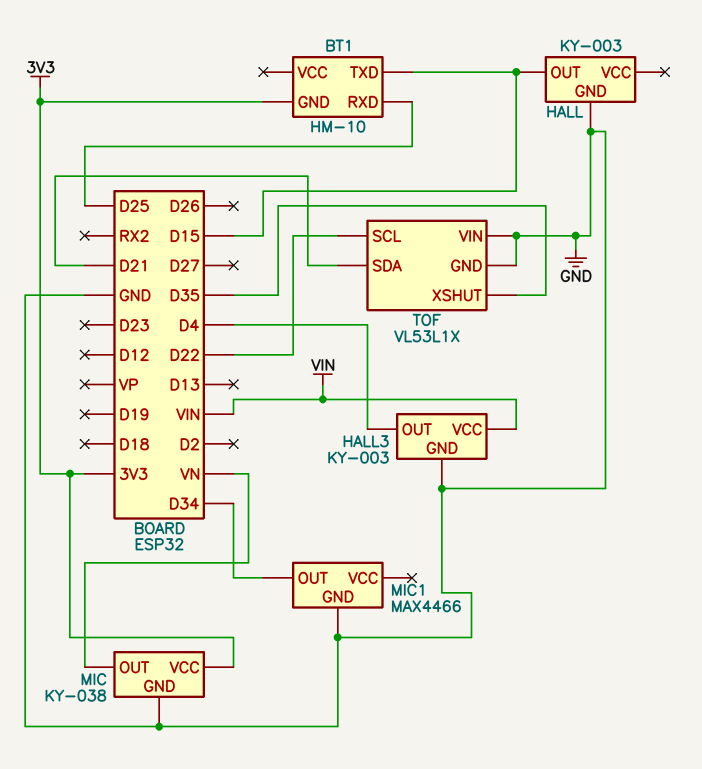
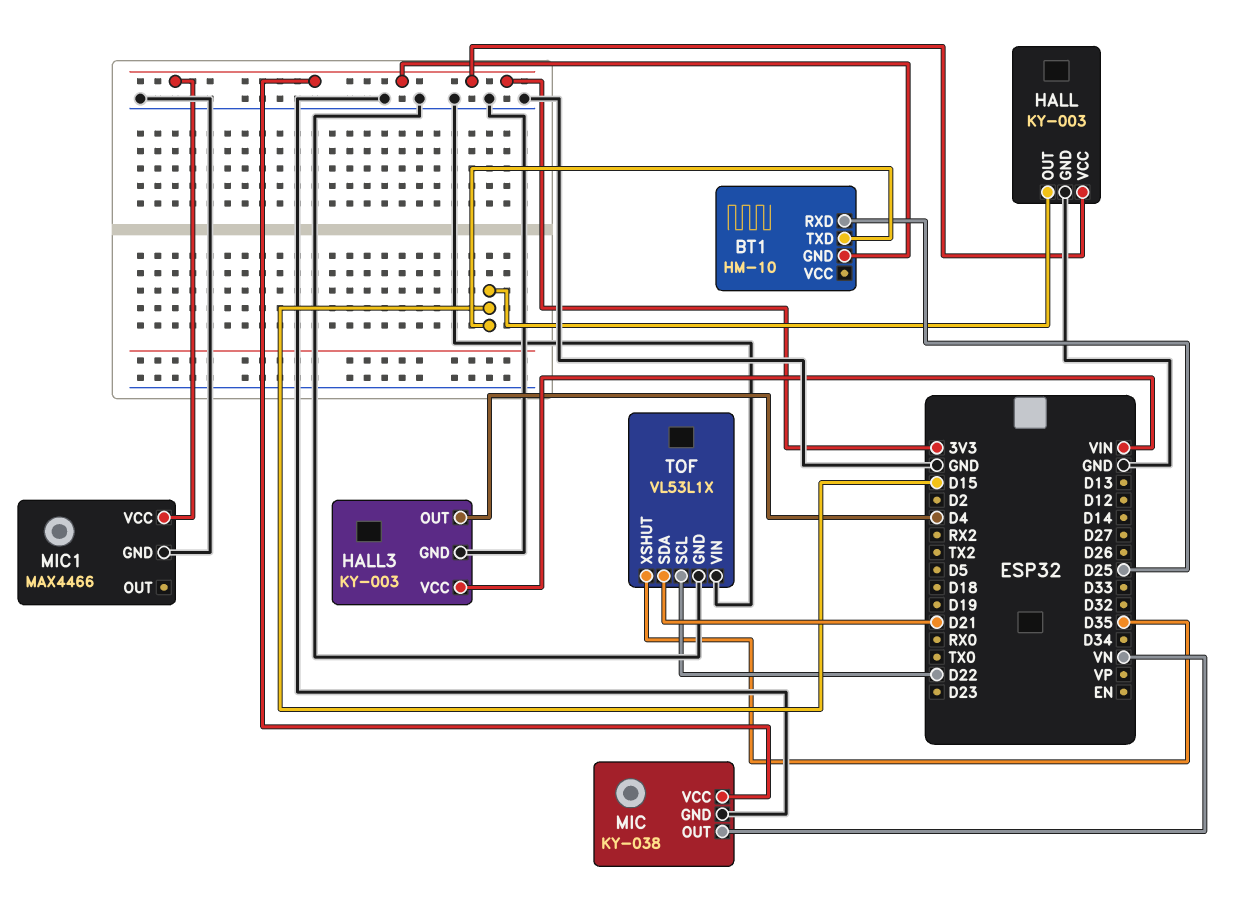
HALL pin VCC: none -> 3V3
MIC1 pin OUT: D34 -> none
MIC1 pin VCC: none -> 3V3

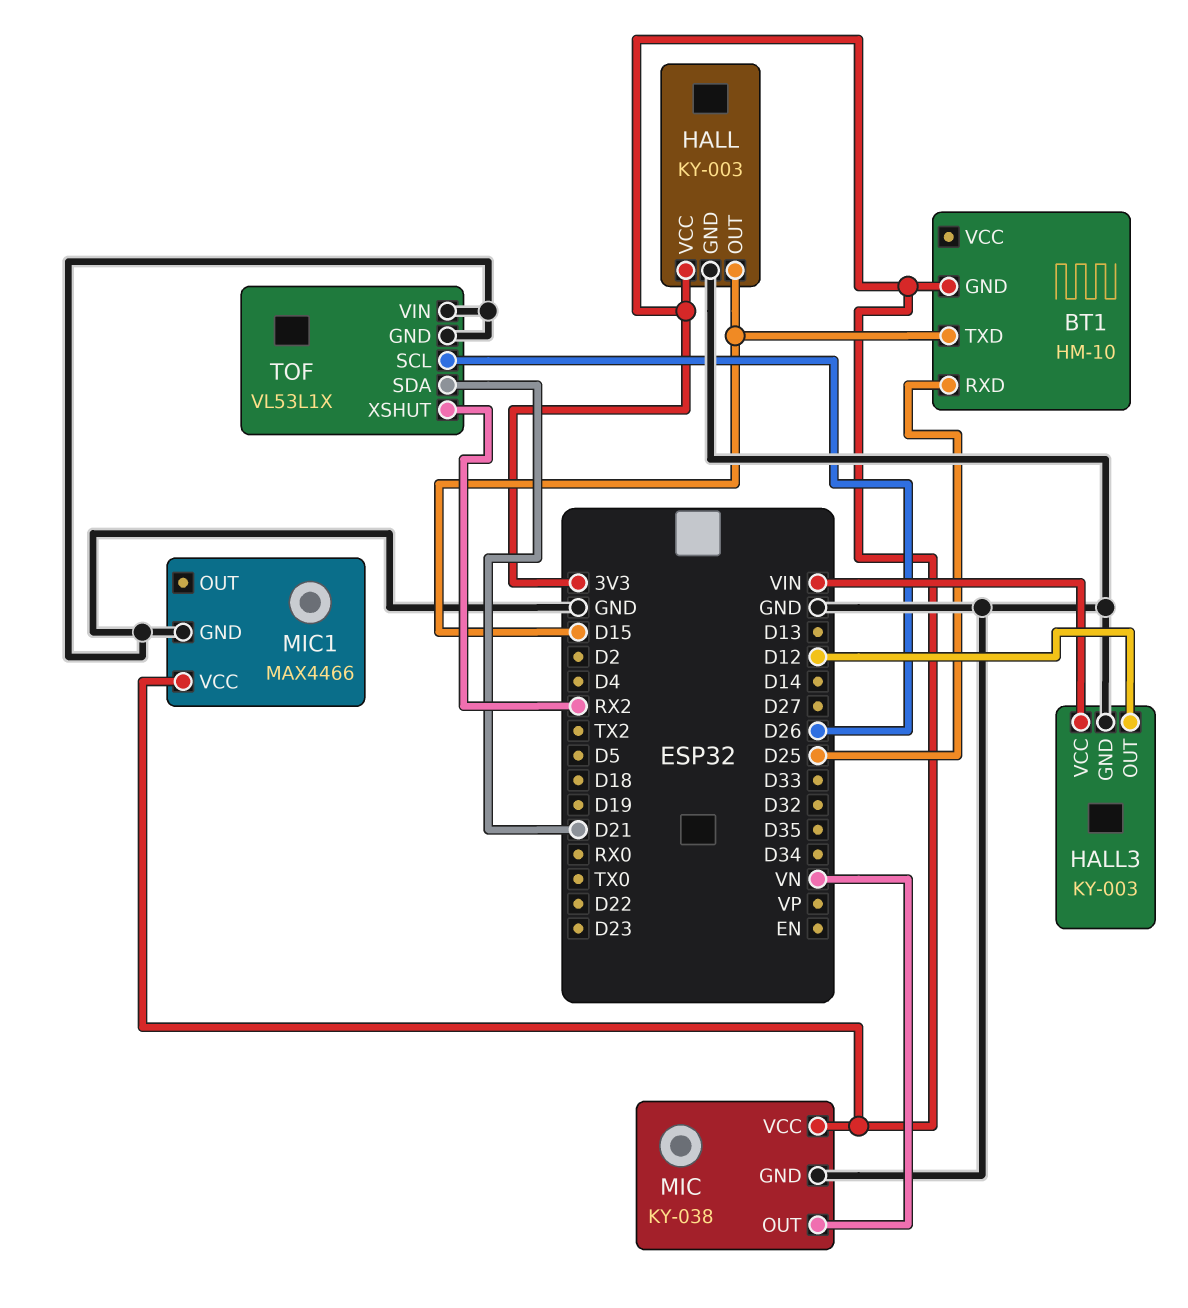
HALL3 pin OUT: D4 -> D12
TOF pin SCL: D22 -> D26
TOF pin XSHUT: D35 -> RX2

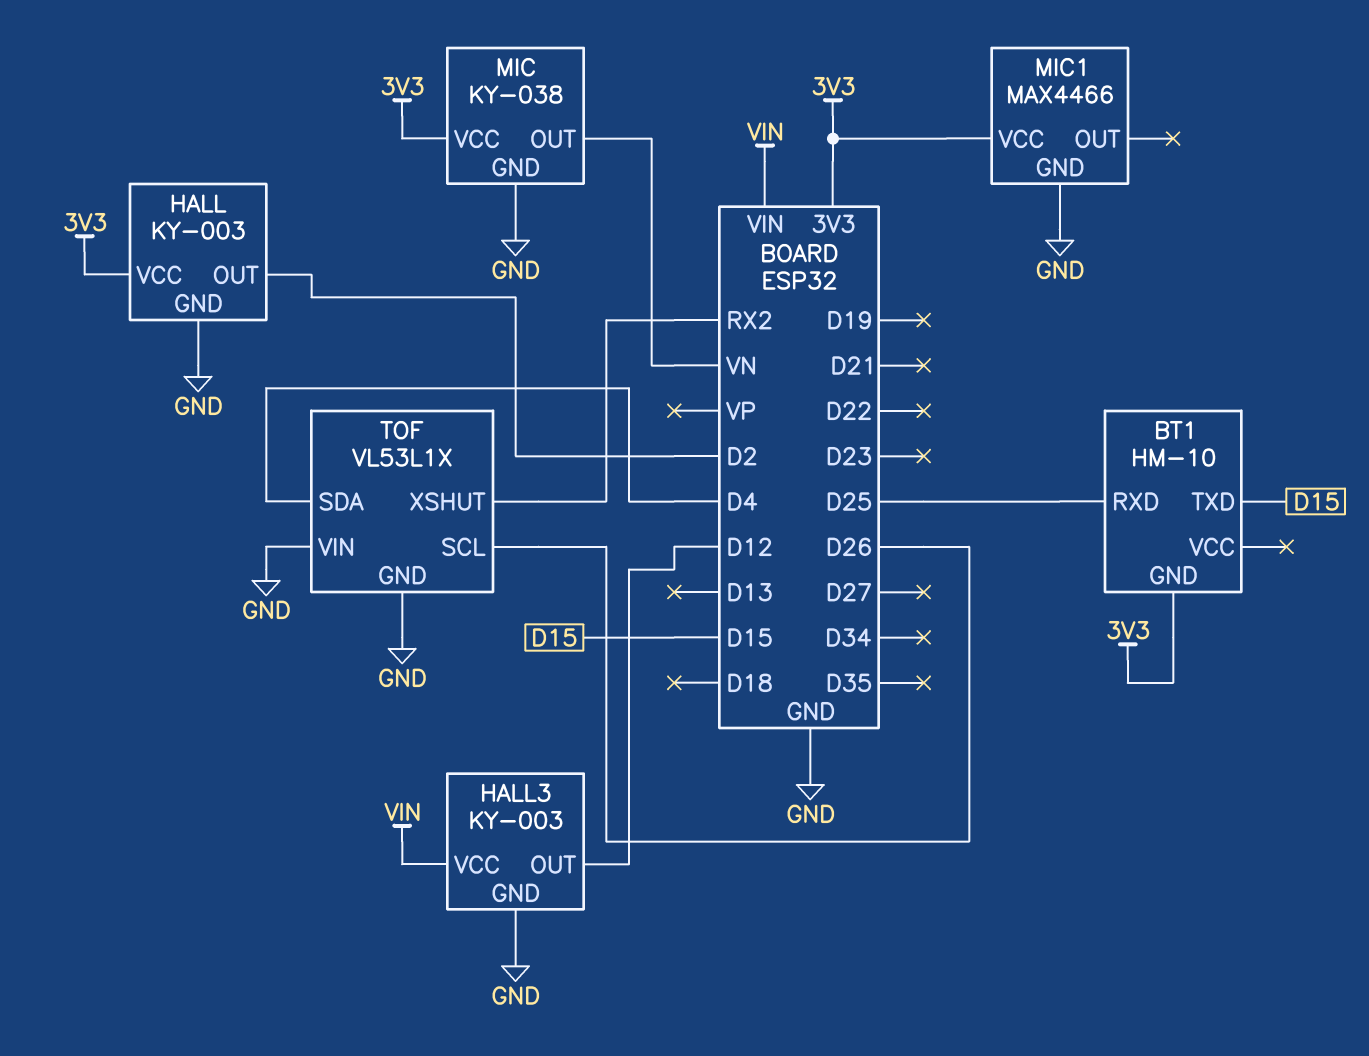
HALL pin OUT: D15 -> D2
TOF pin SDA: D21 -> D4

